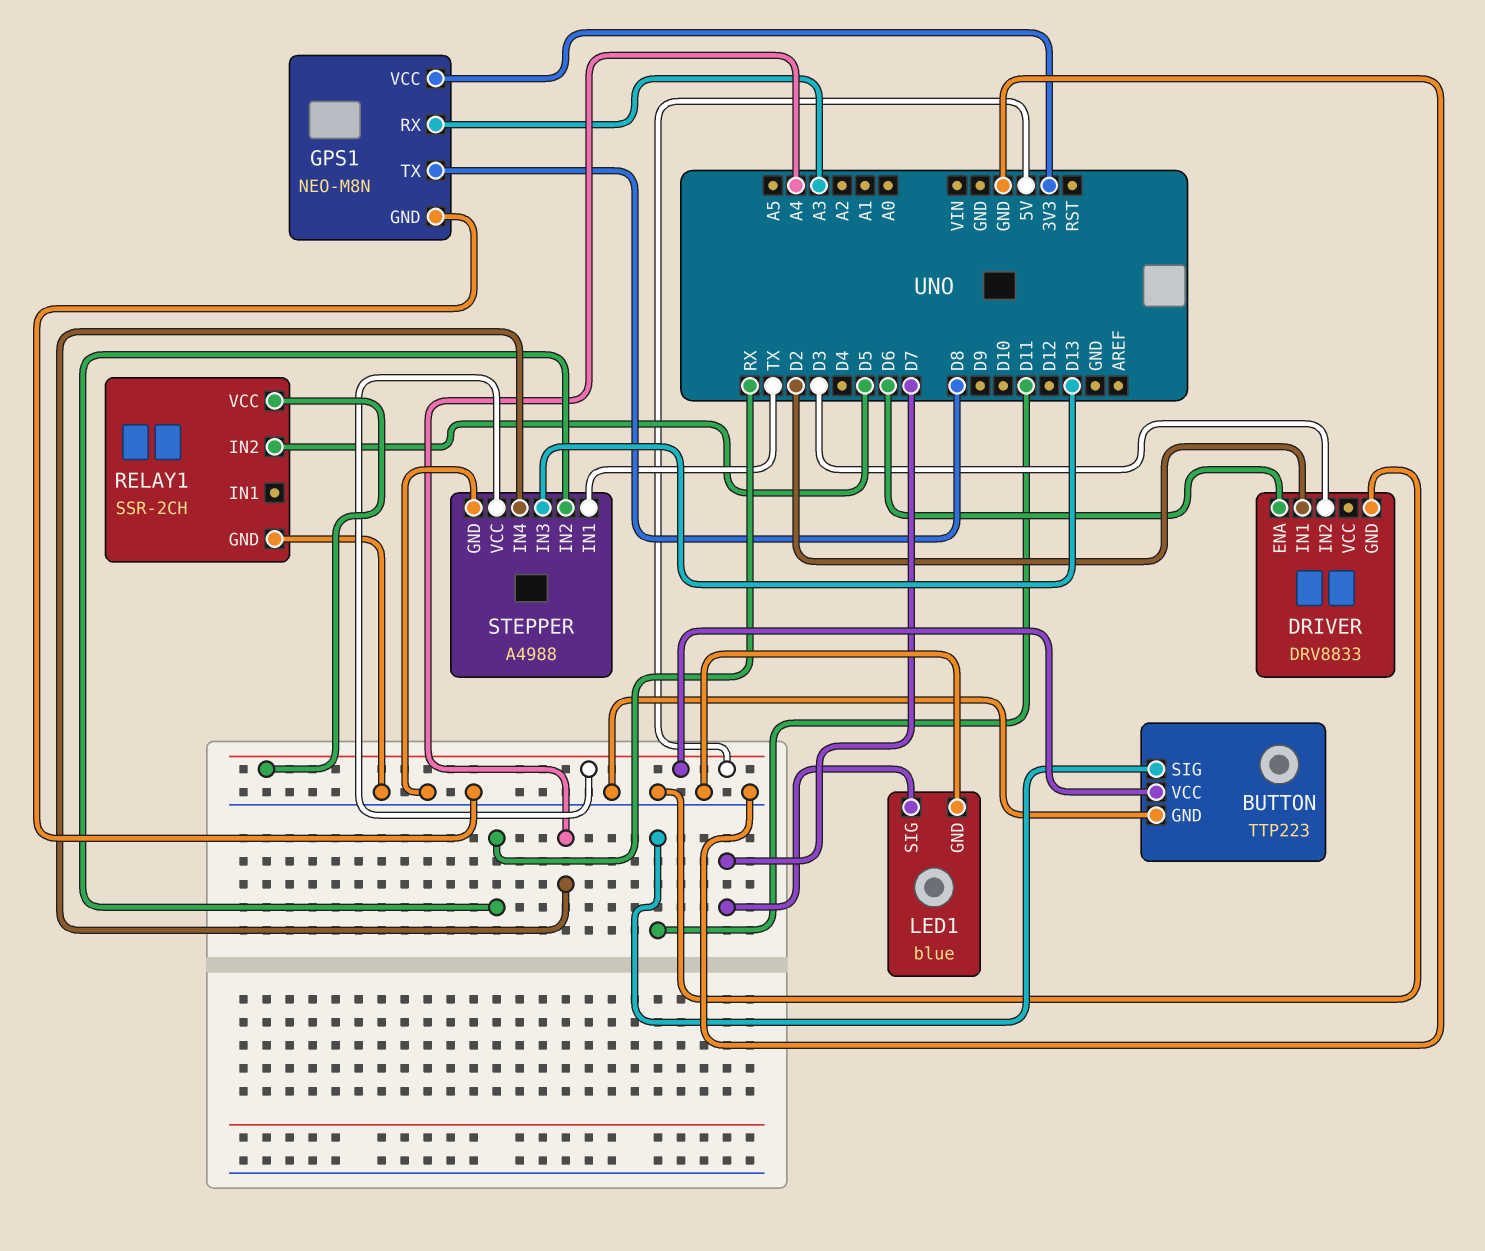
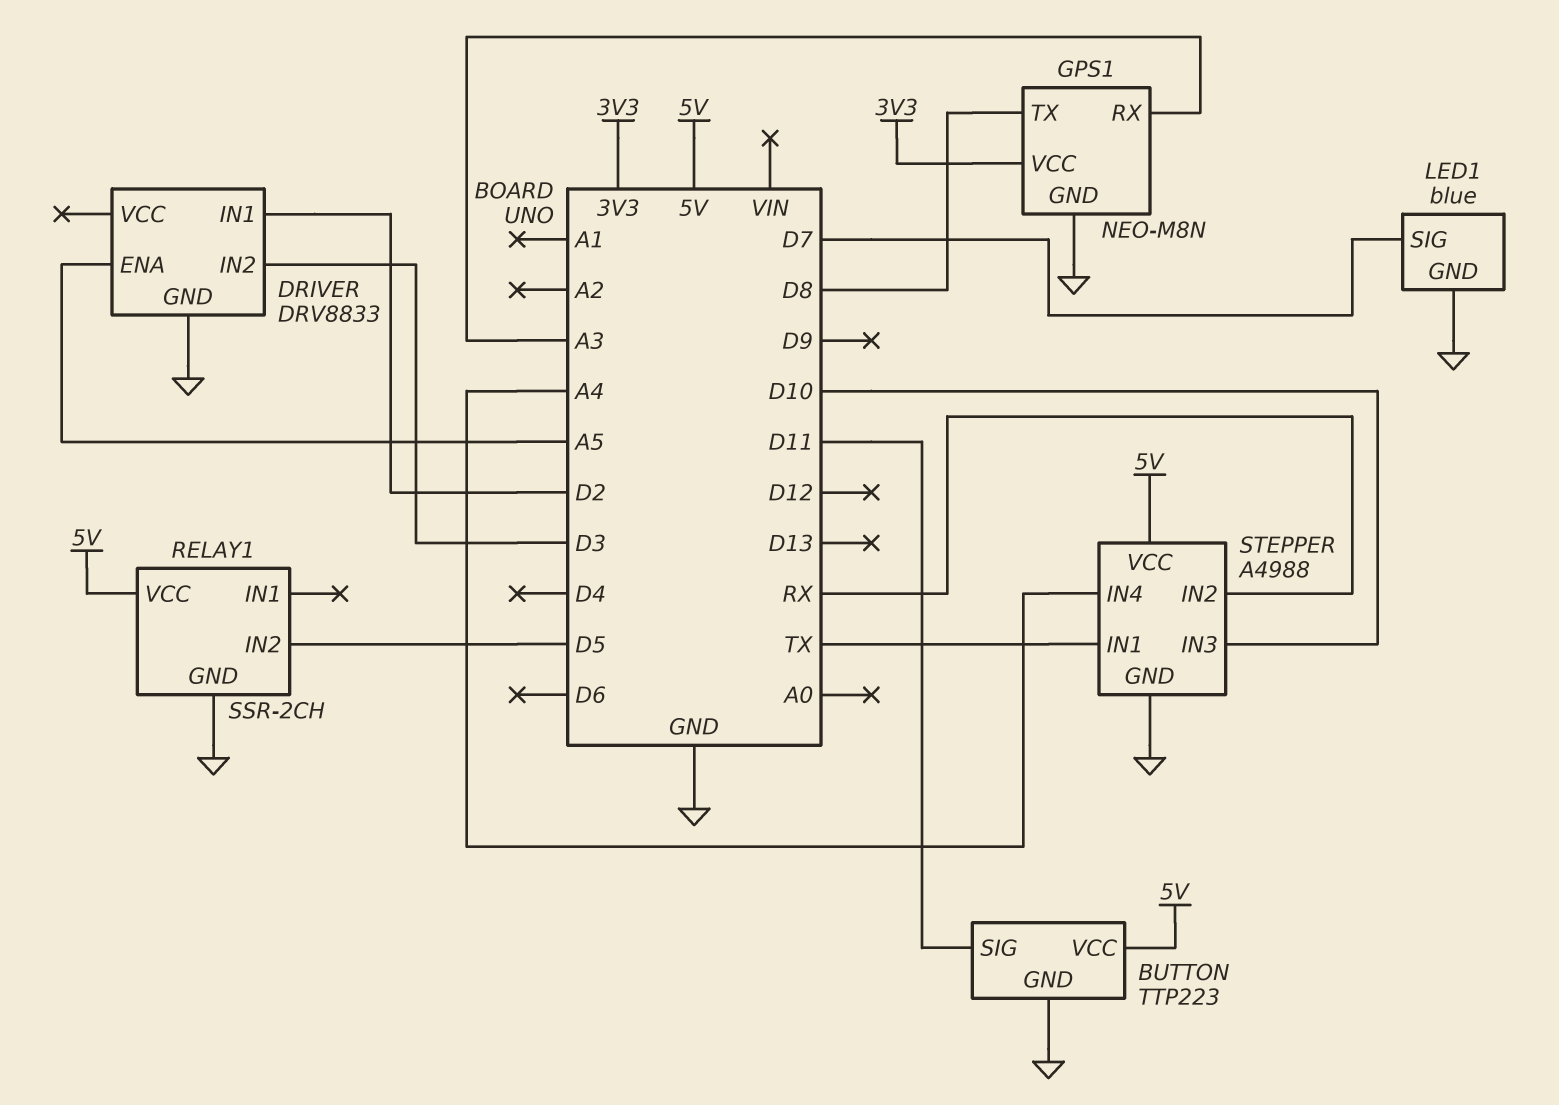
DRIVER pin ENA: D6 -> A5
STEPPER pin IN3: D13 -> D10

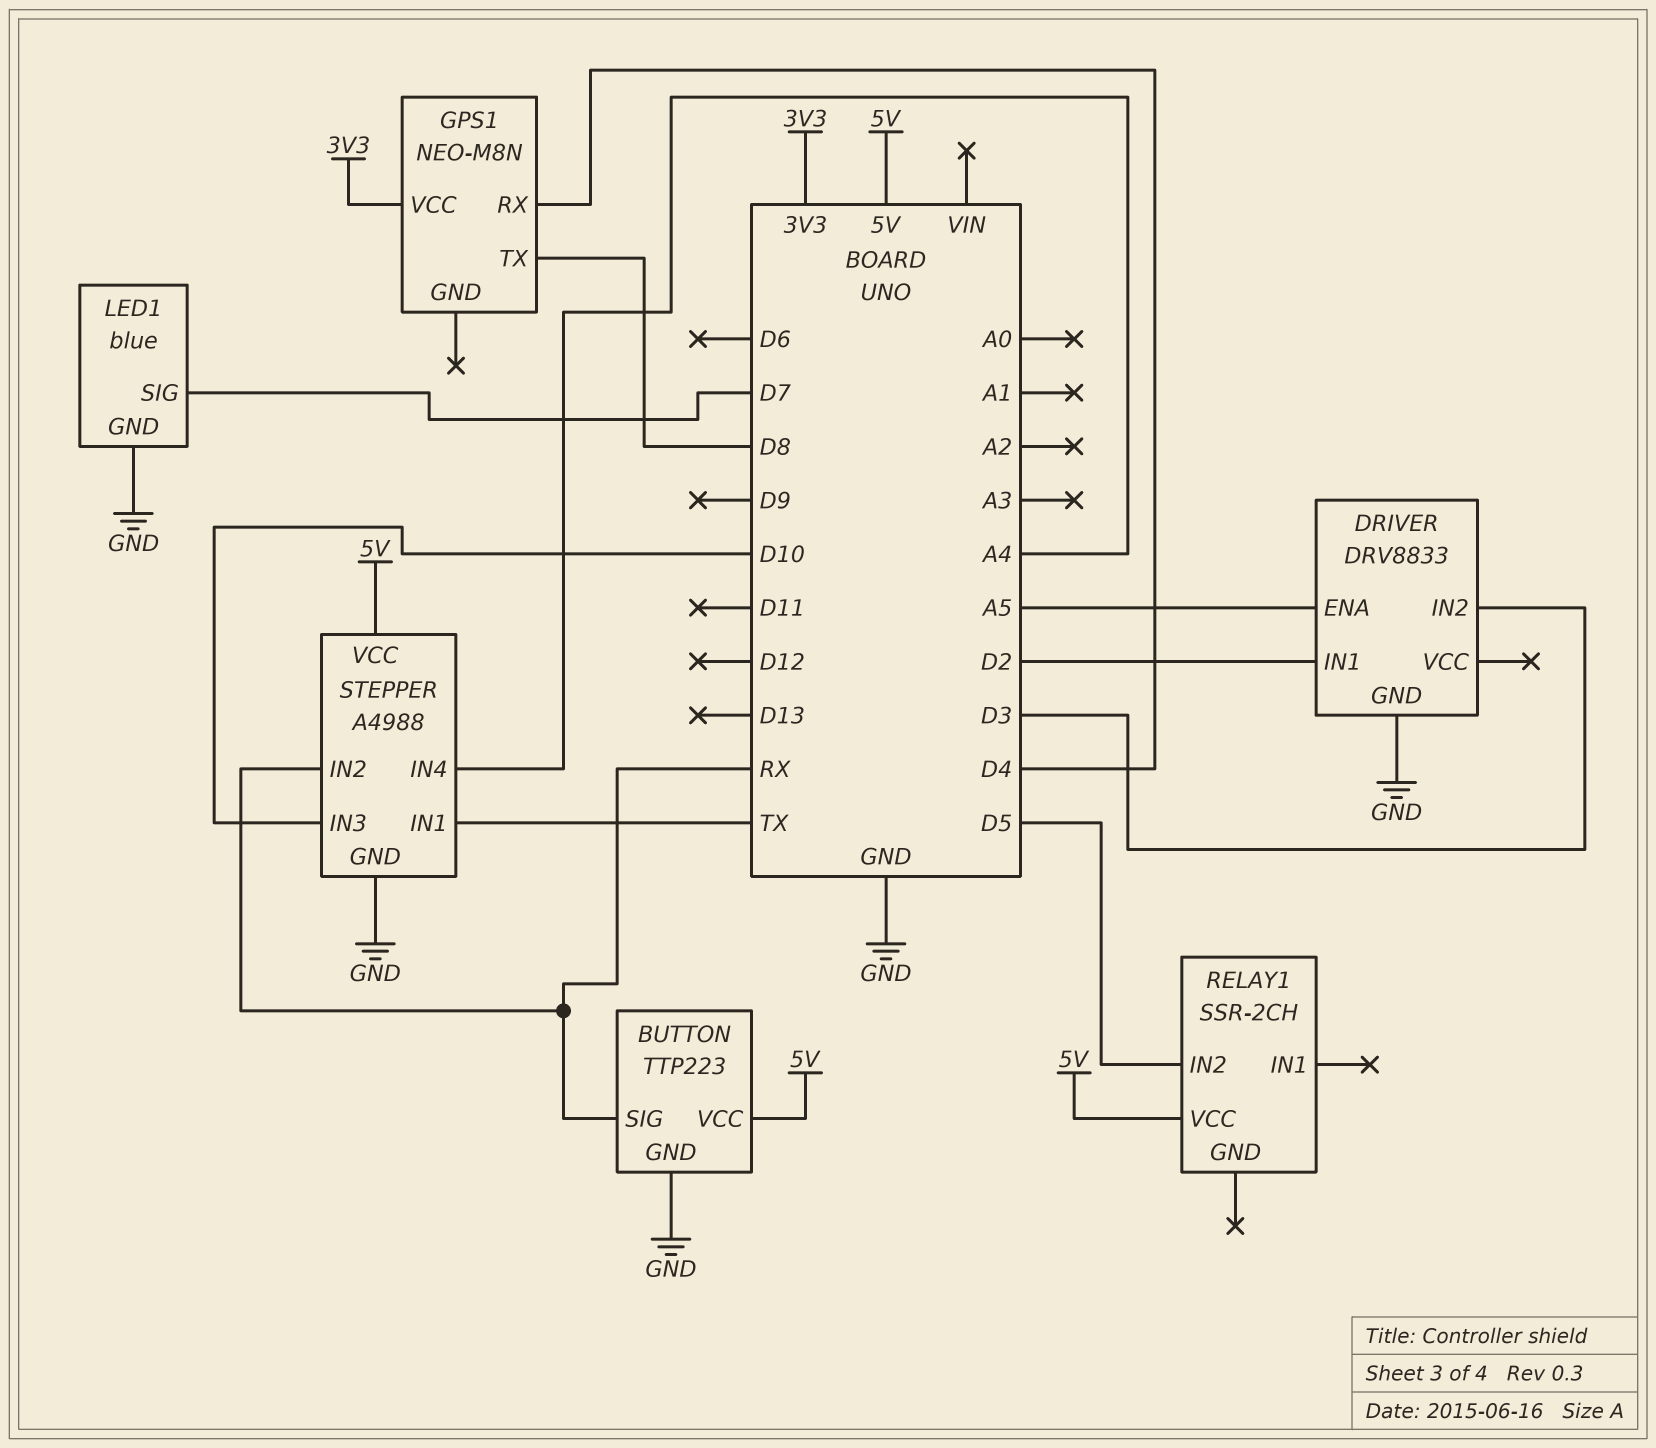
BUTTON pin SIG: D11 -> RX
GPS1 pin GND: GND -> none
GPS1 pin RX: A3 -> D4
RELAY1 pin GND: GND -> none

